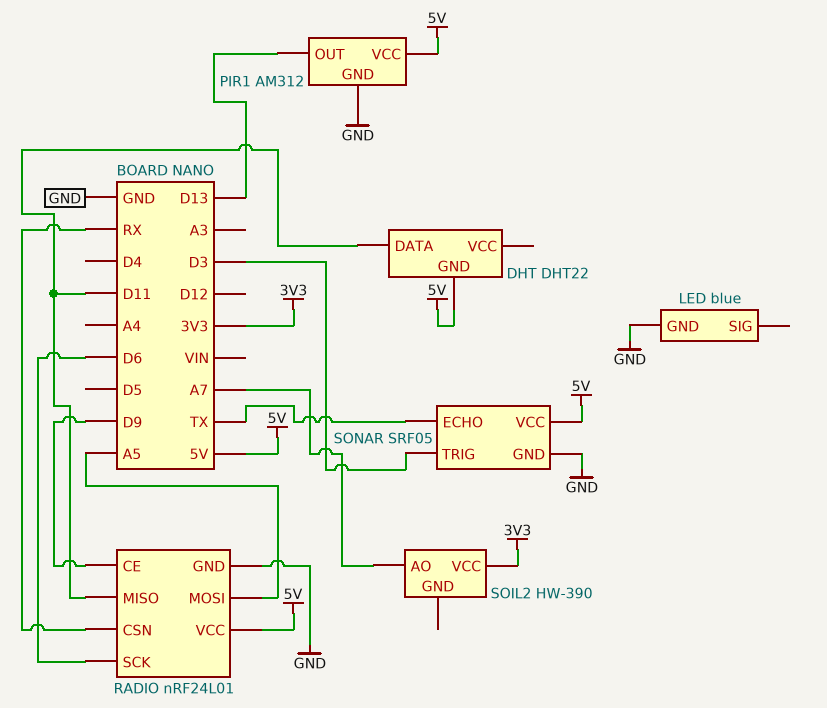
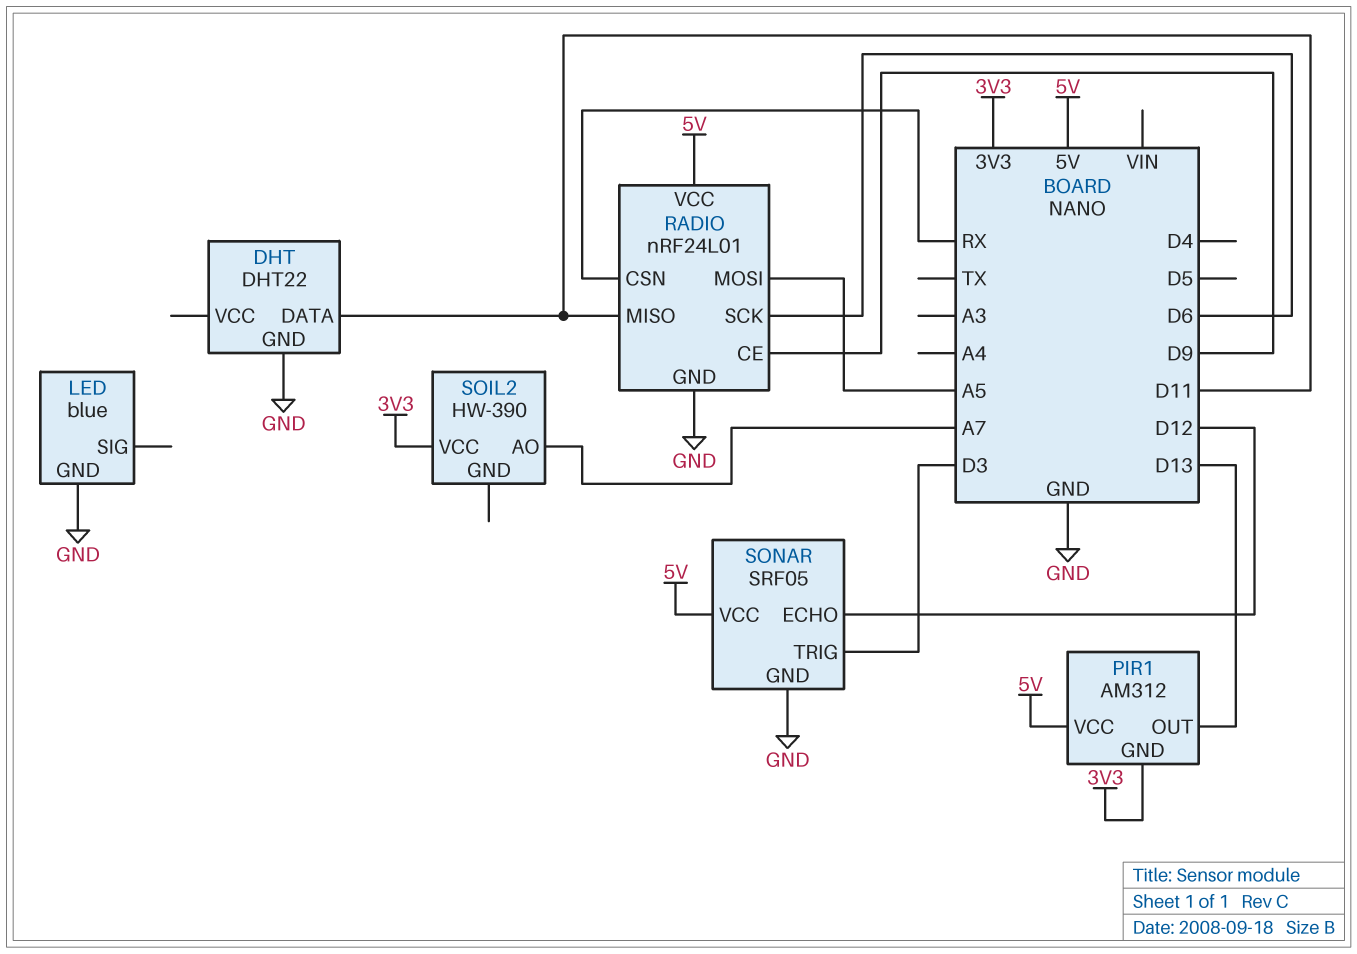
DHT pin GND: 5V -> GND
PIR1 pin GND: GND -> 3V3
SONAR pin ECHO: TX -> D12

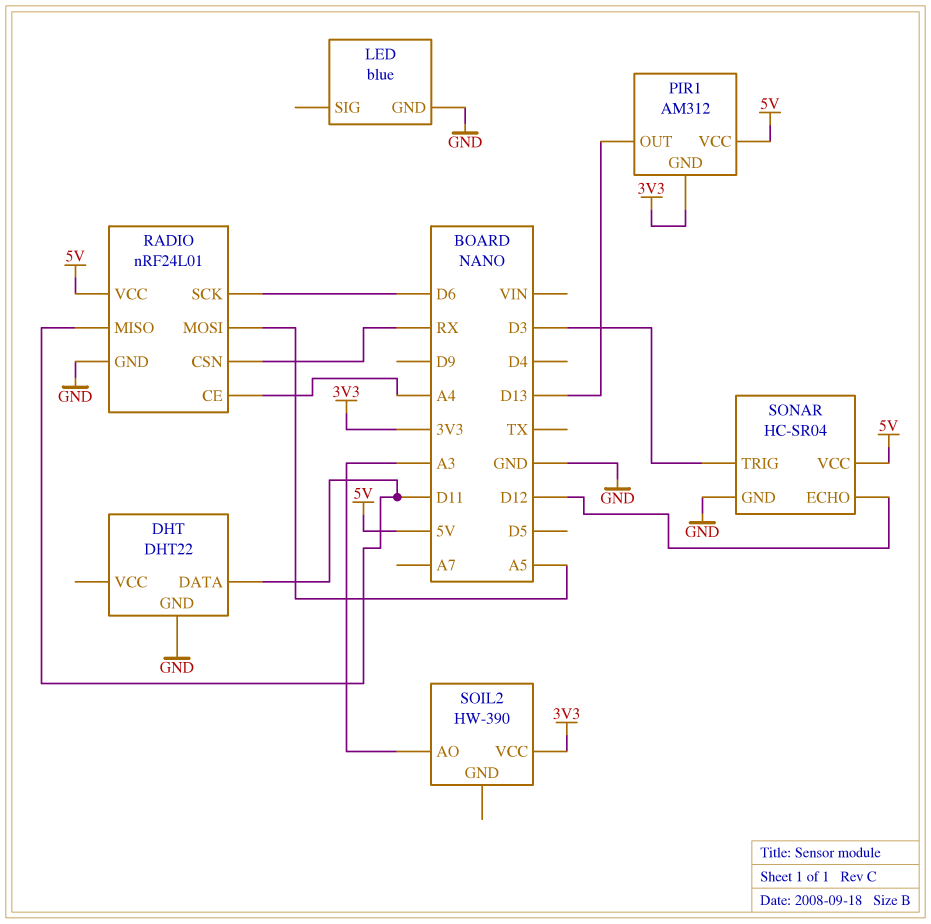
RADIO pin CE: D9 -> A4
SOIL2 pin AO: A7 -> A3
SONAR: SRF05 -> HC-SR04

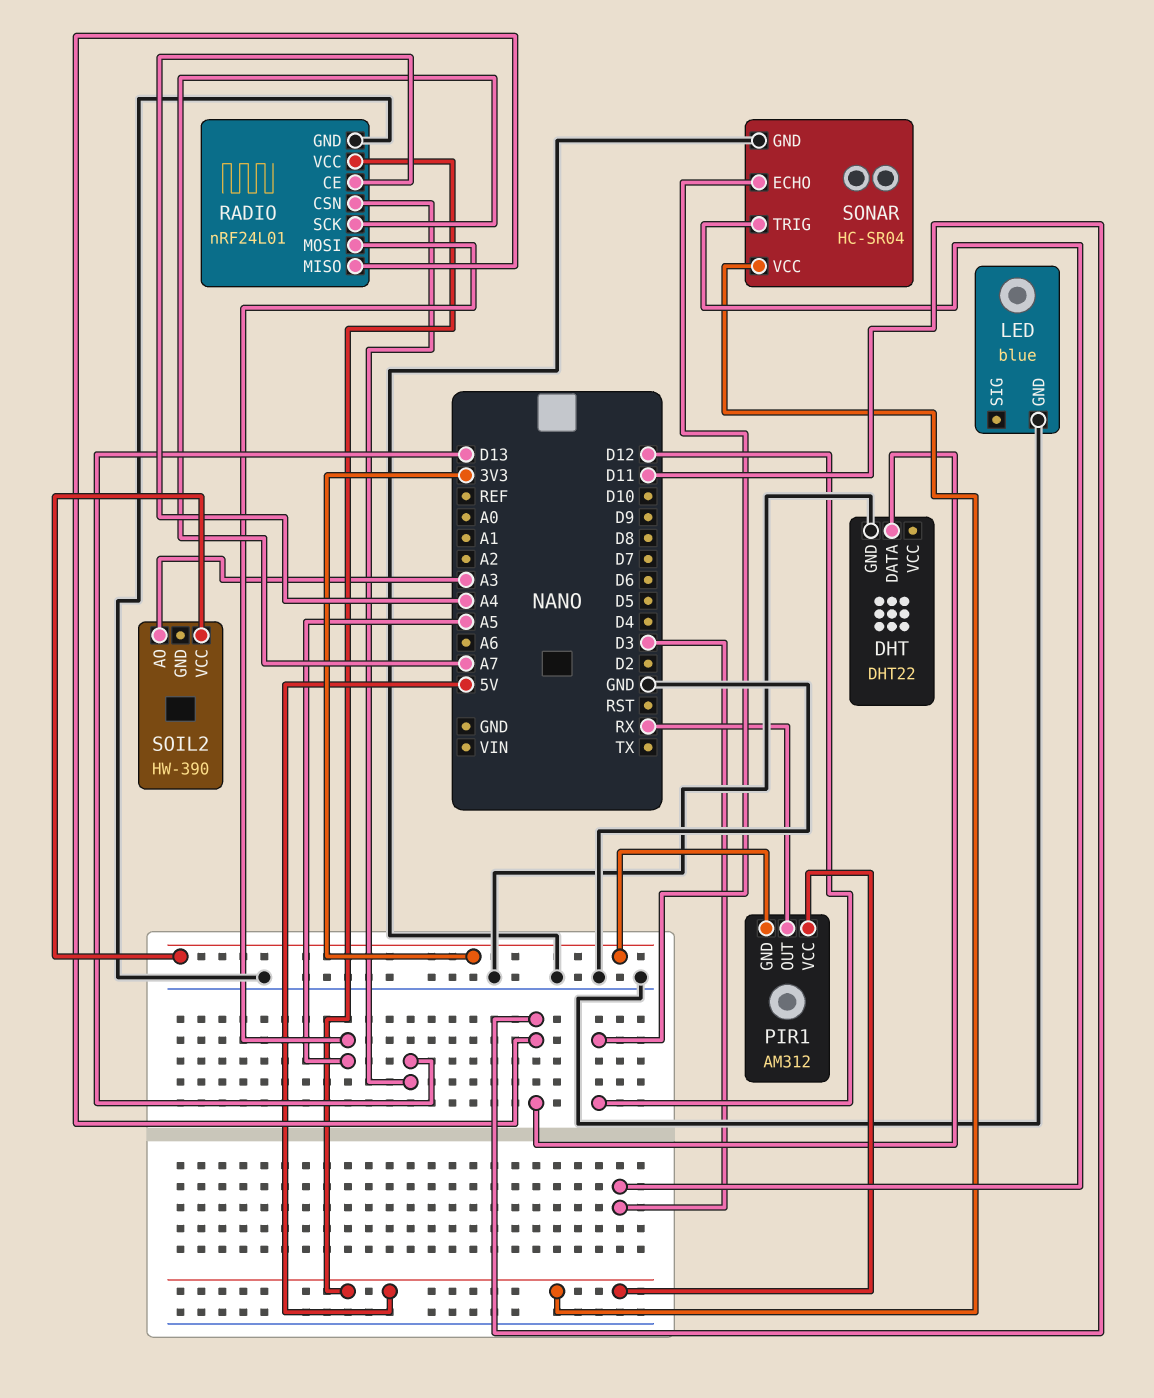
PIR1 pin OUT: D13 -> RX
RADIO pin CSN: RX -> D13
RADIO pin SCK: D6 -> A7

